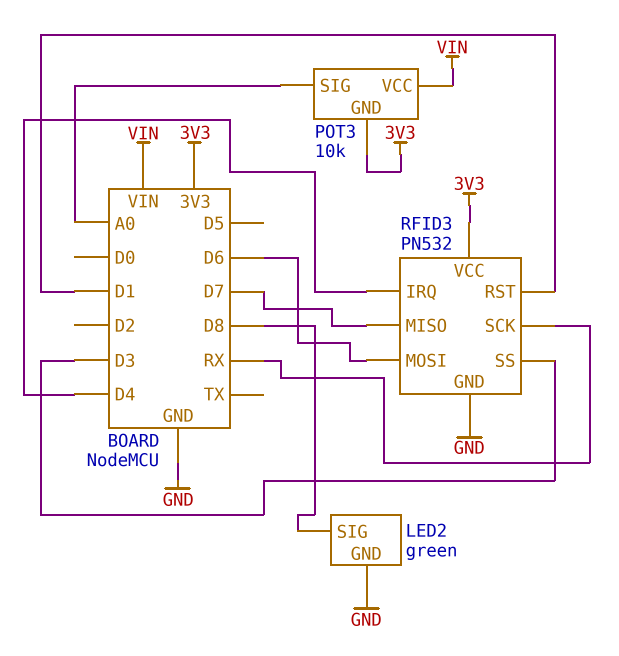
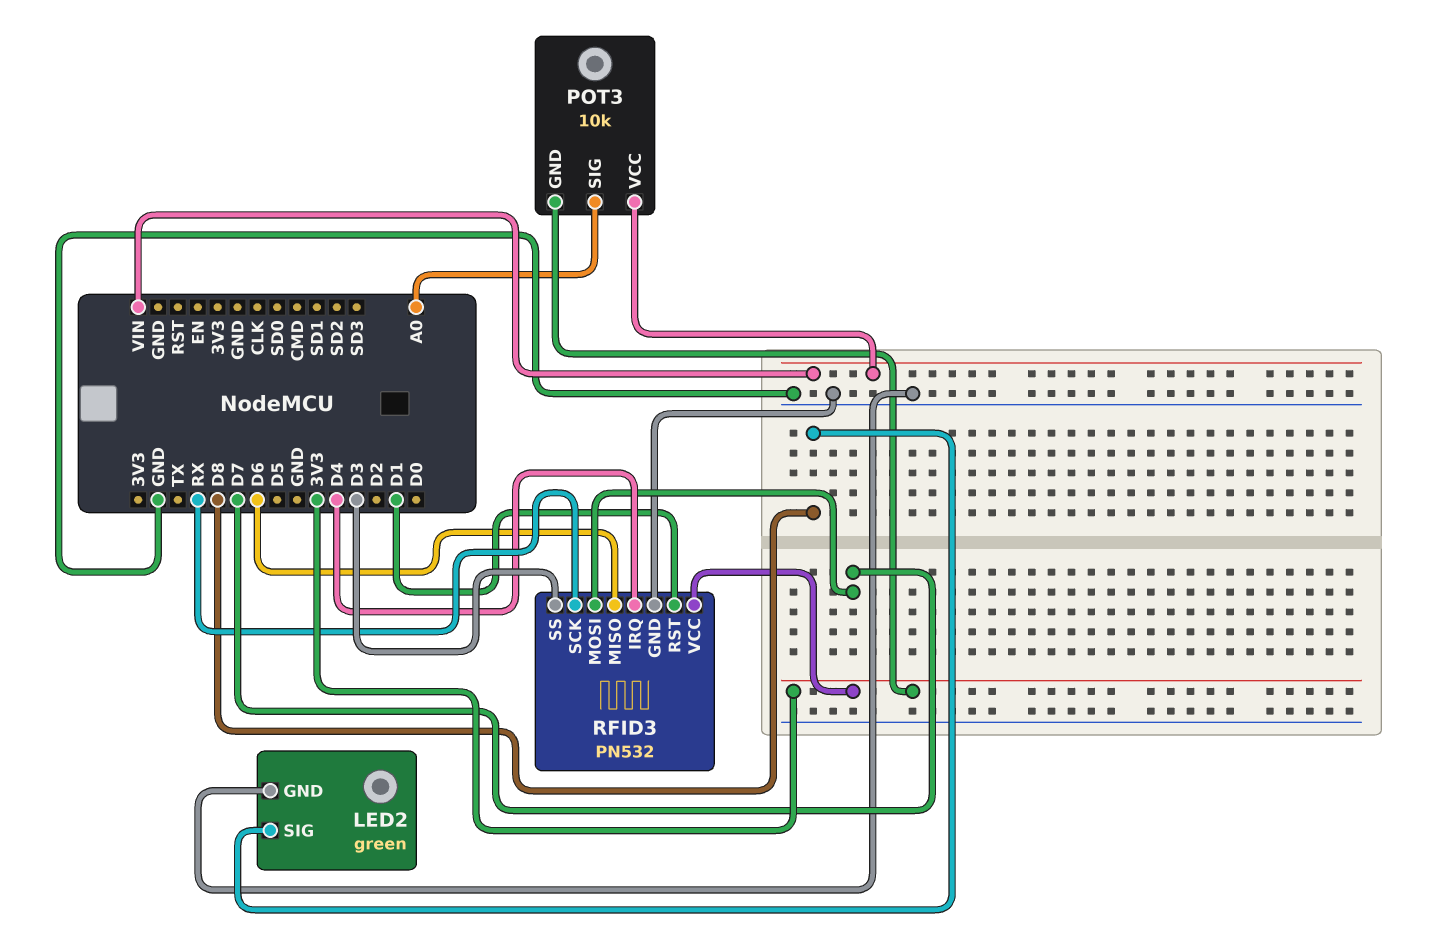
RFID3 pin MISO: D7 -> D6
RFID3 pin MOSI: D6 -> D7

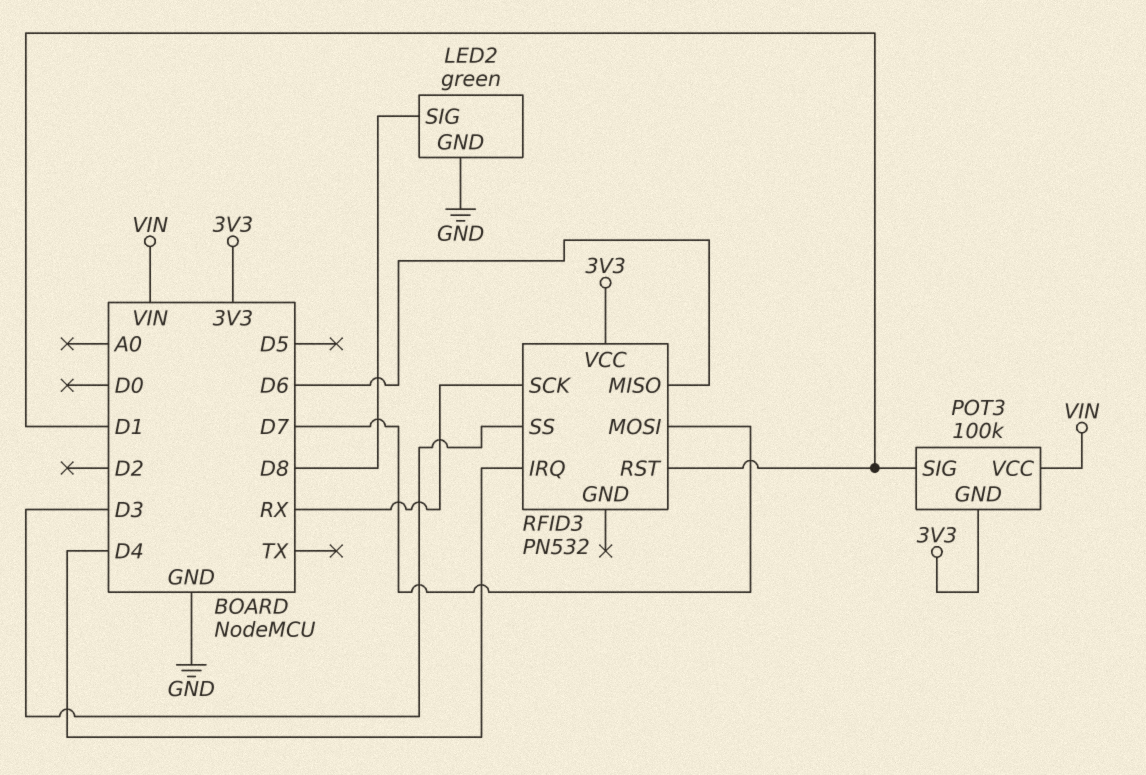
POT3: 10k -> 100k
POT3 pin SIG: A0 -> D1
RFID3 pin GND: GND -> none

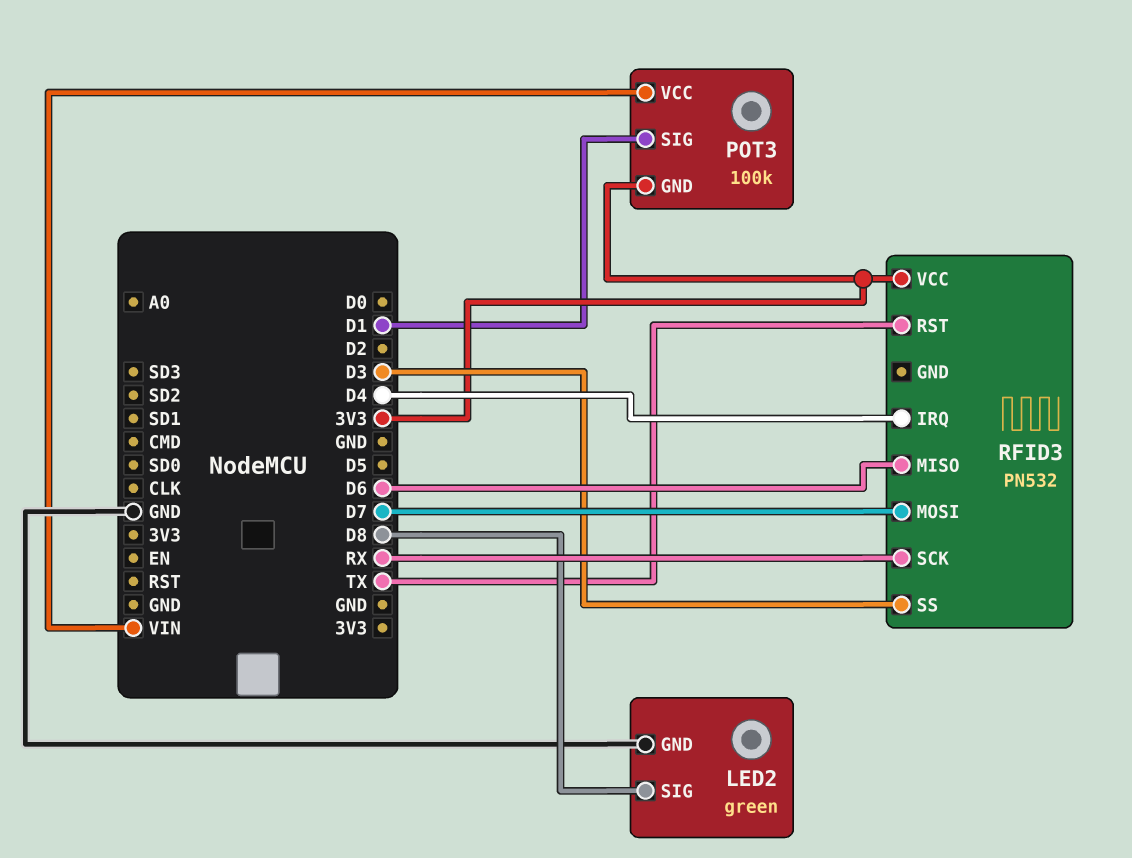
RFID3 pin RST: D1 -> TX

